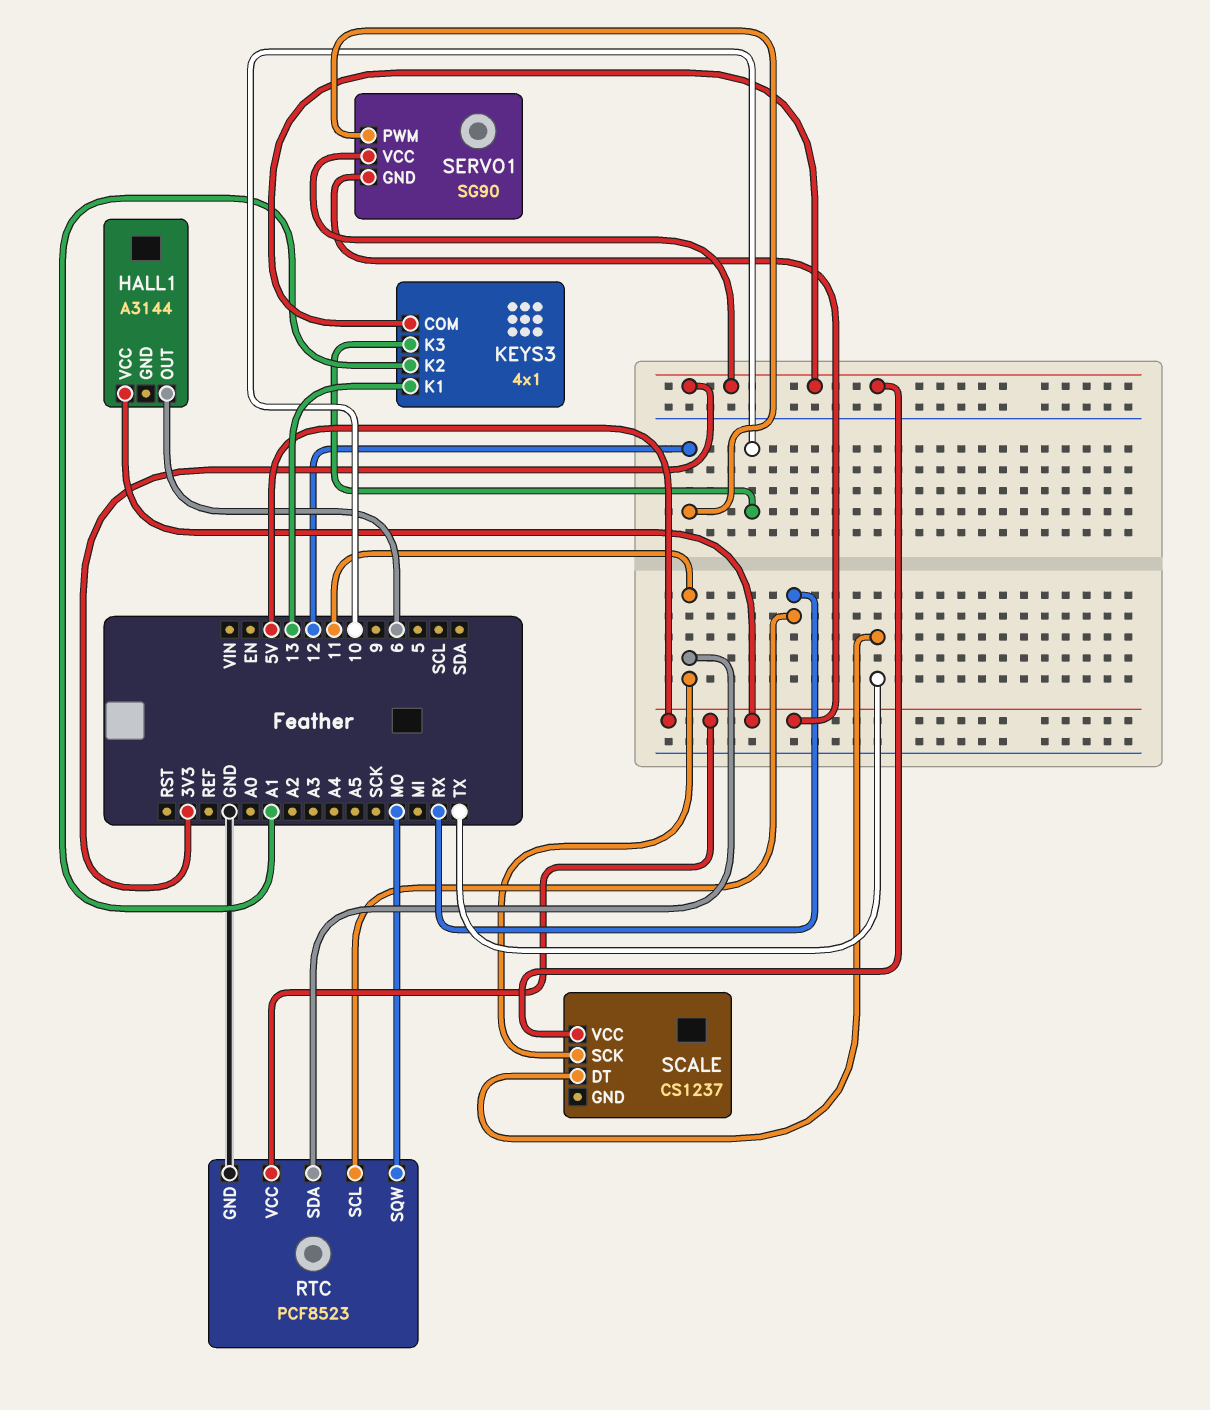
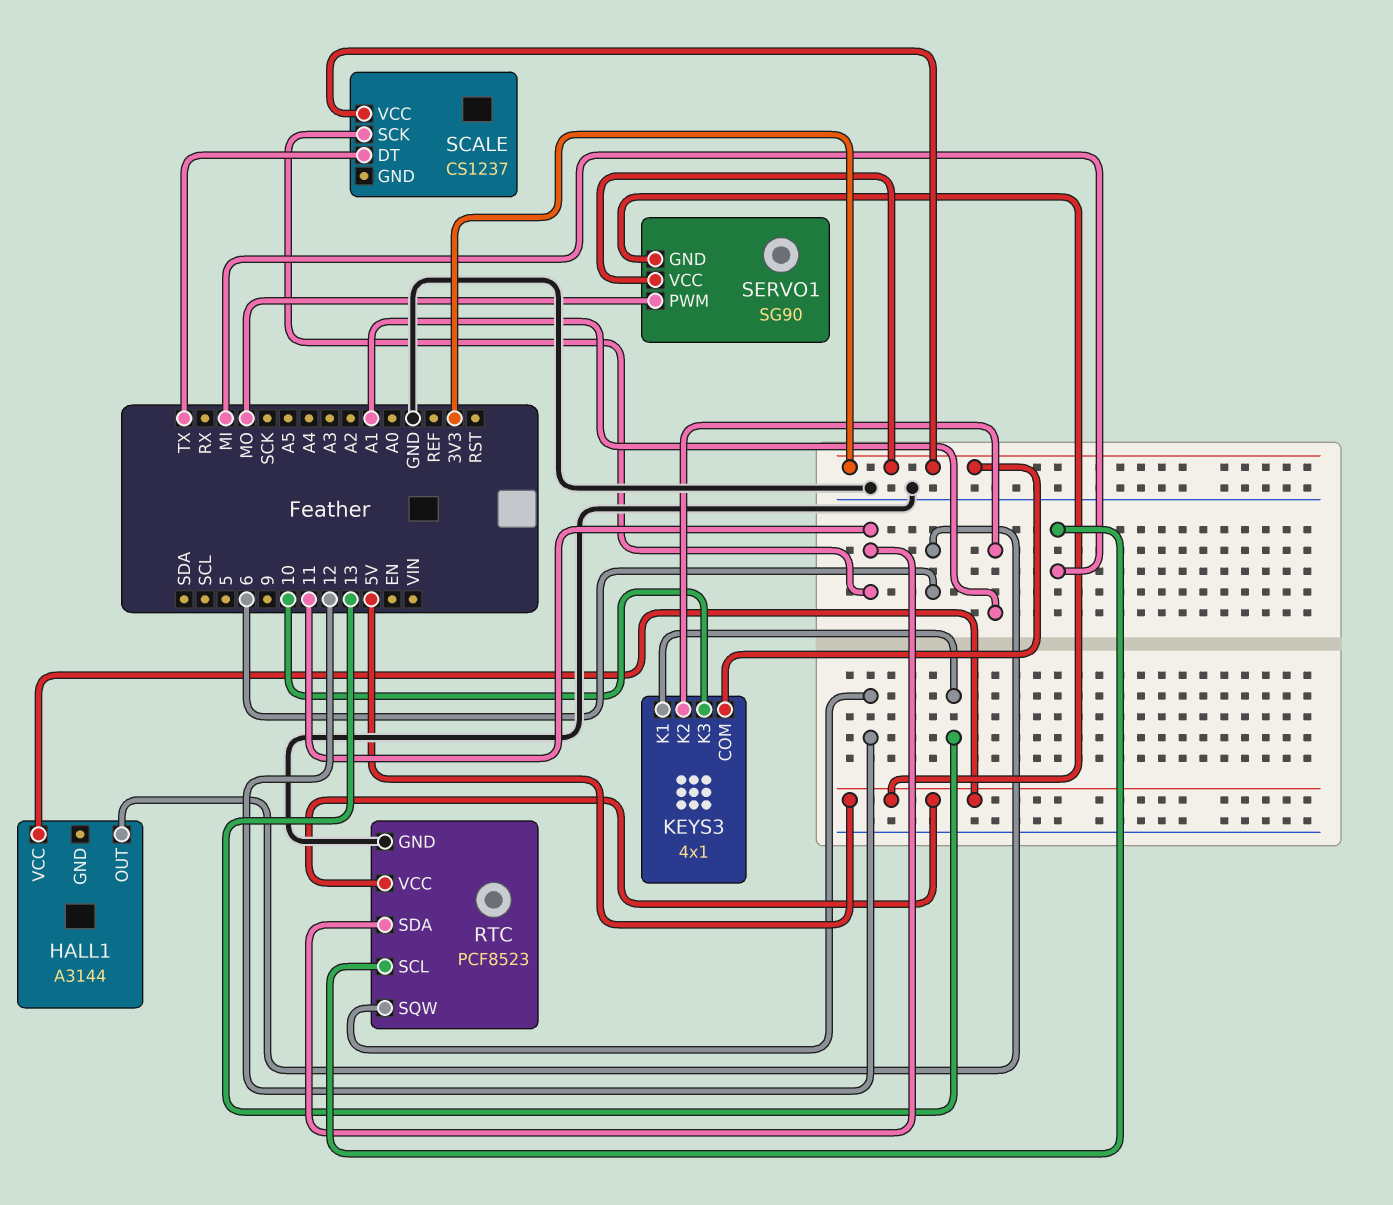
RTC pin SCL: RX -> MI
RTC pin SQW: MO -> 12
SERVO1 pin PWM: 12 -> MO

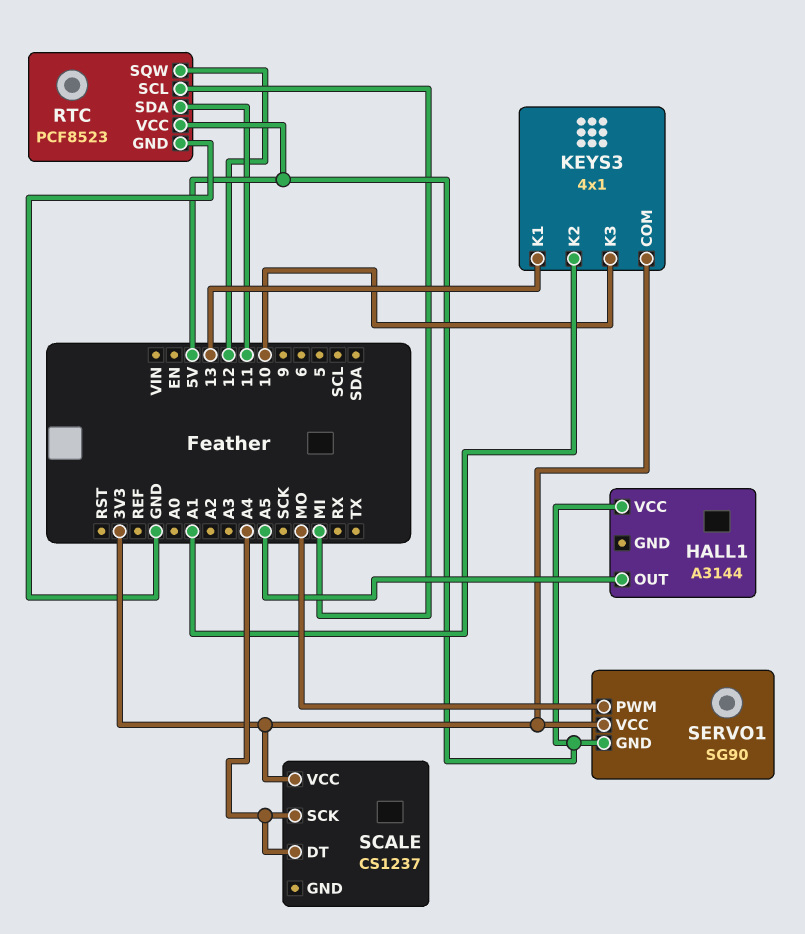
HALL1 pin OUT: 6 -> A5
SCALE pin DT: TX -> A4
SCALE pin SCK: 11 -> A4

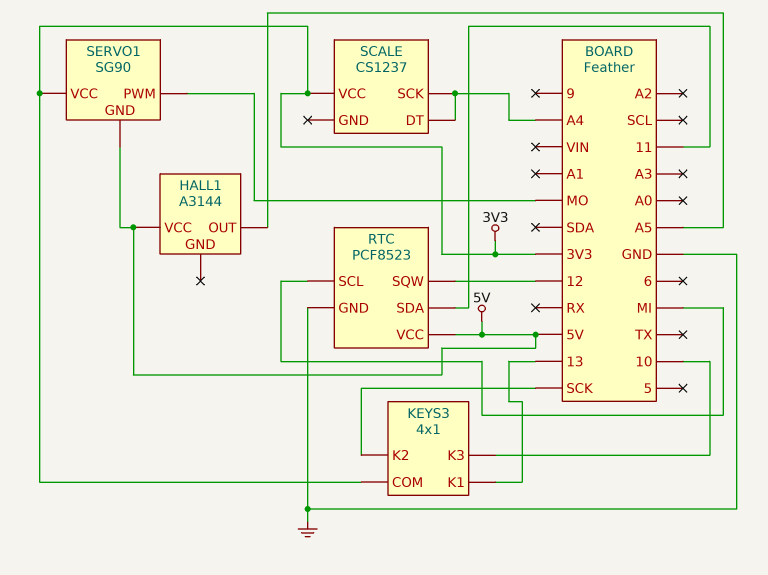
KEYS3 pin K2: A1 -> SCK

